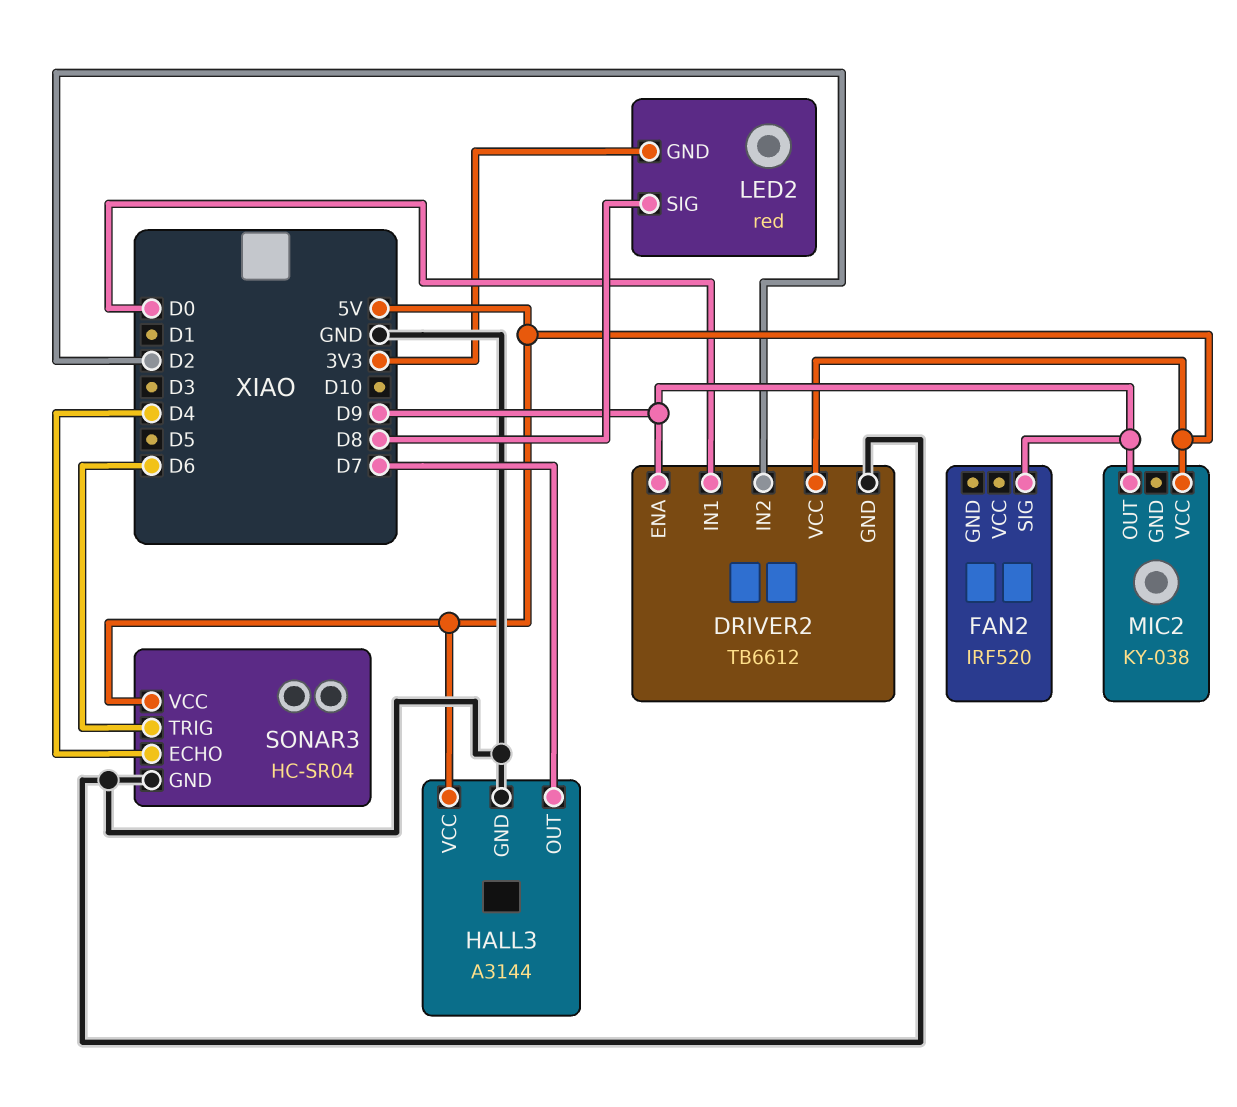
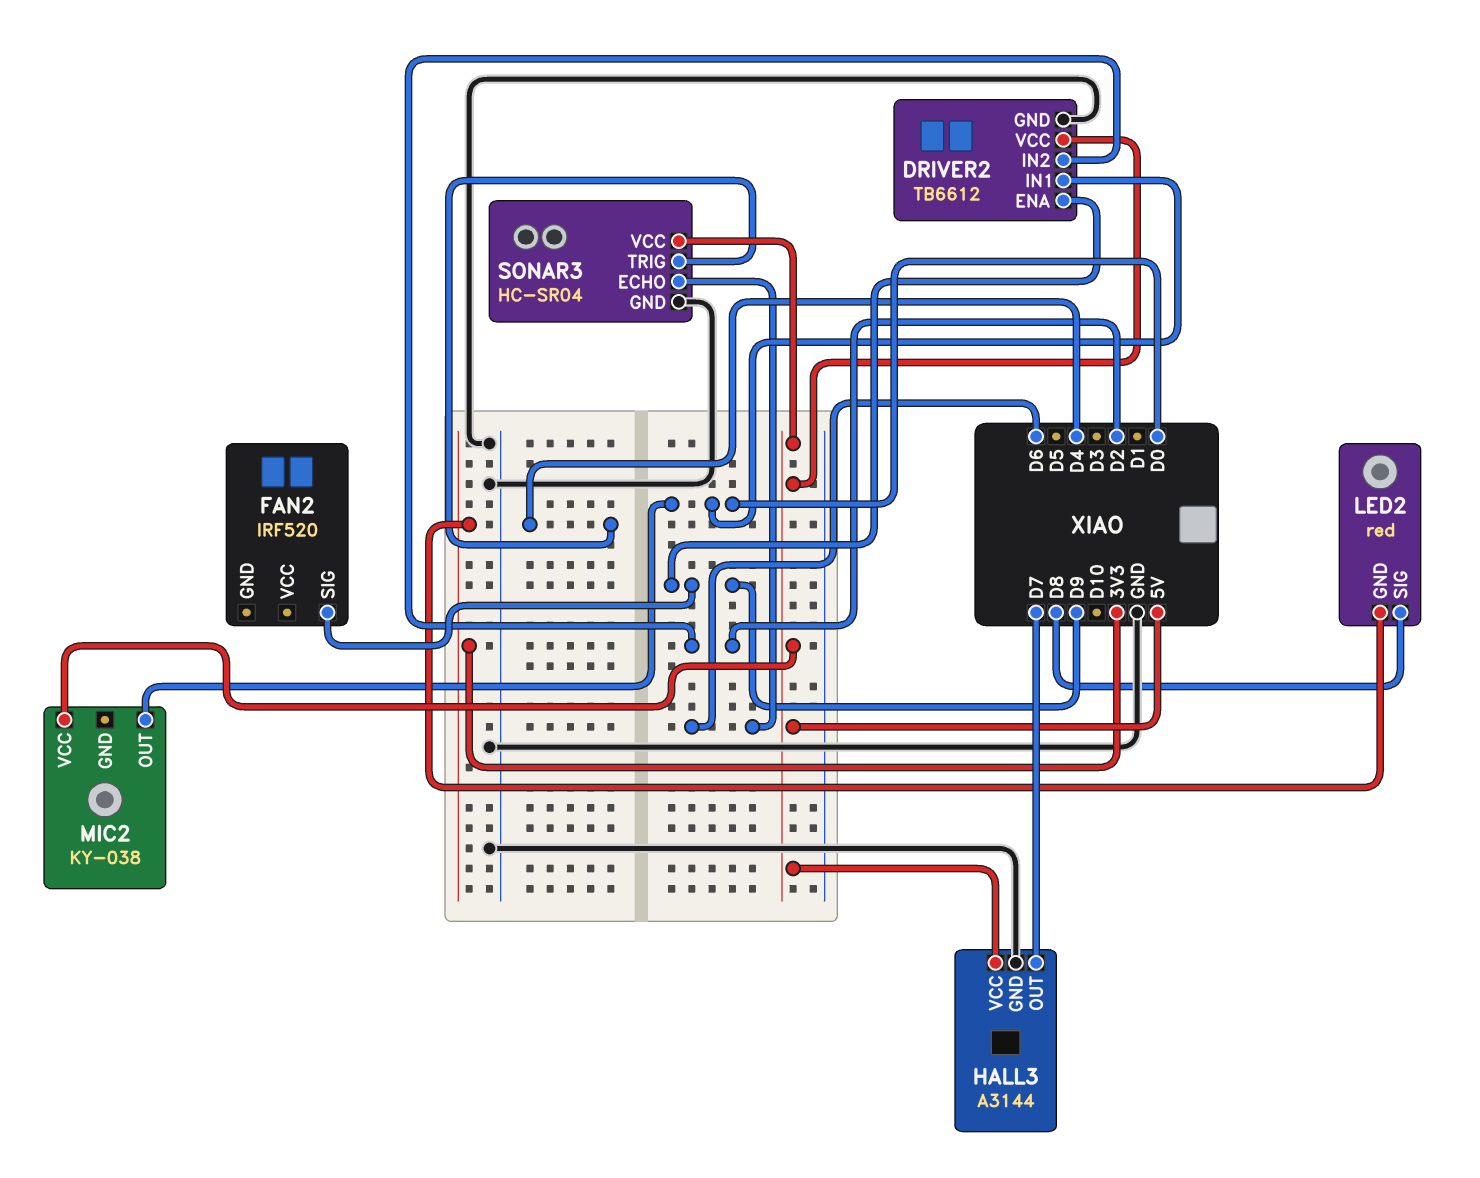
MIC2 pin OUT: D9 -> D0
SONAR3 pin ECHO: D4 -> D6
SONAR3 pin TRIG: D6 -> D4

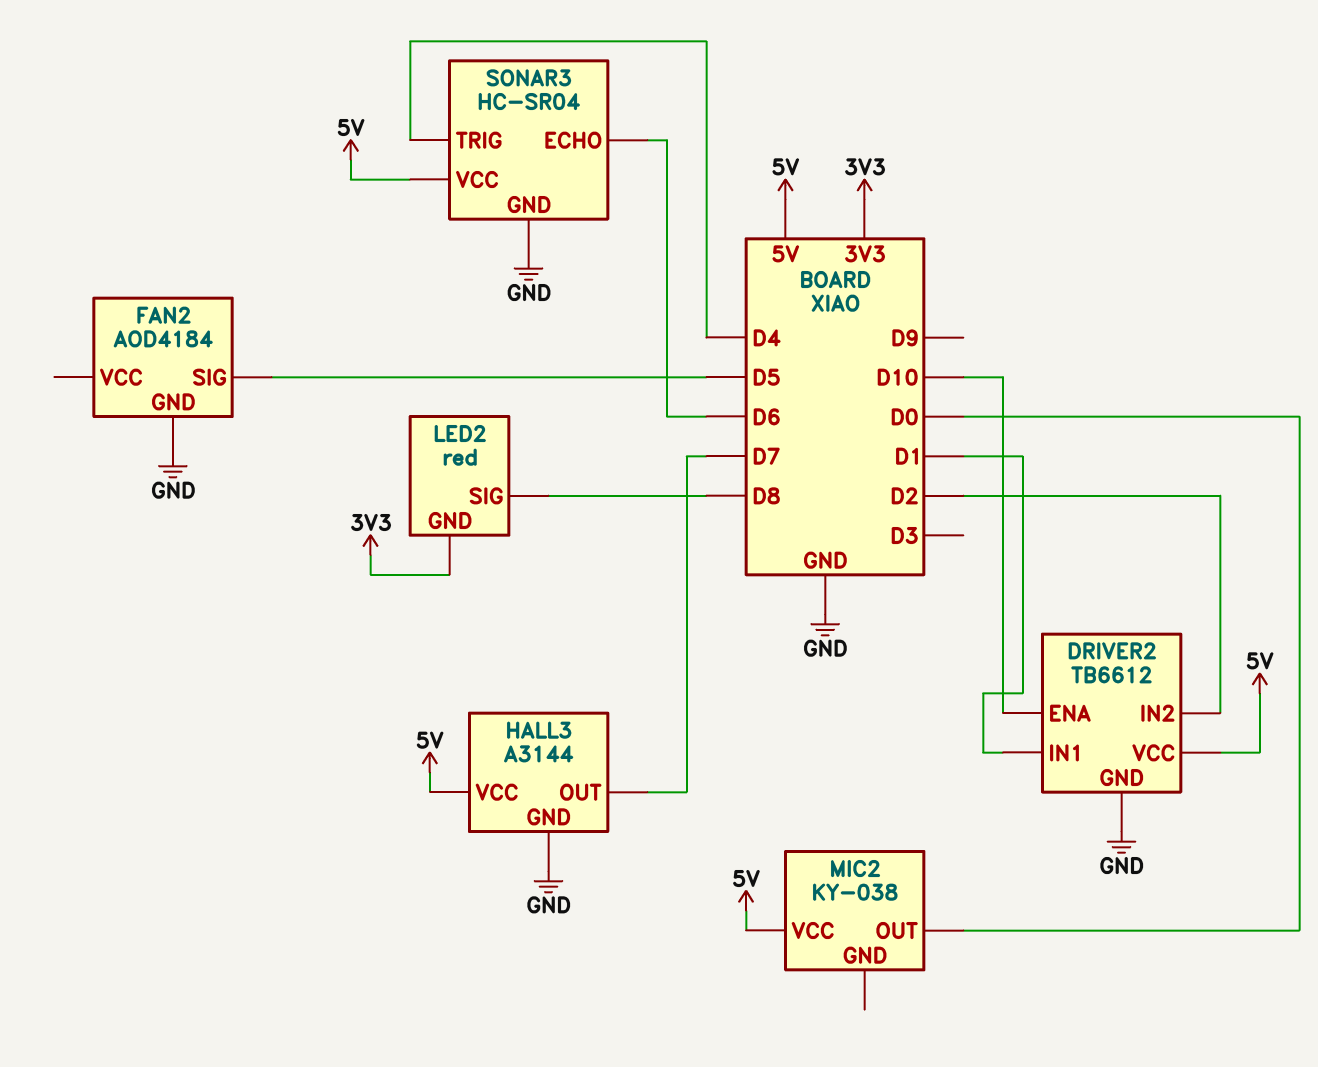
DRIVER2 pin ENA: D9 -> D10
DRIVER2 pin IN1: D0 -> D1
FAN2: IRF520 -> AOD4184
FAN2 pin GND: none -> GND
FAN2 pin SIG: D9 -> D5

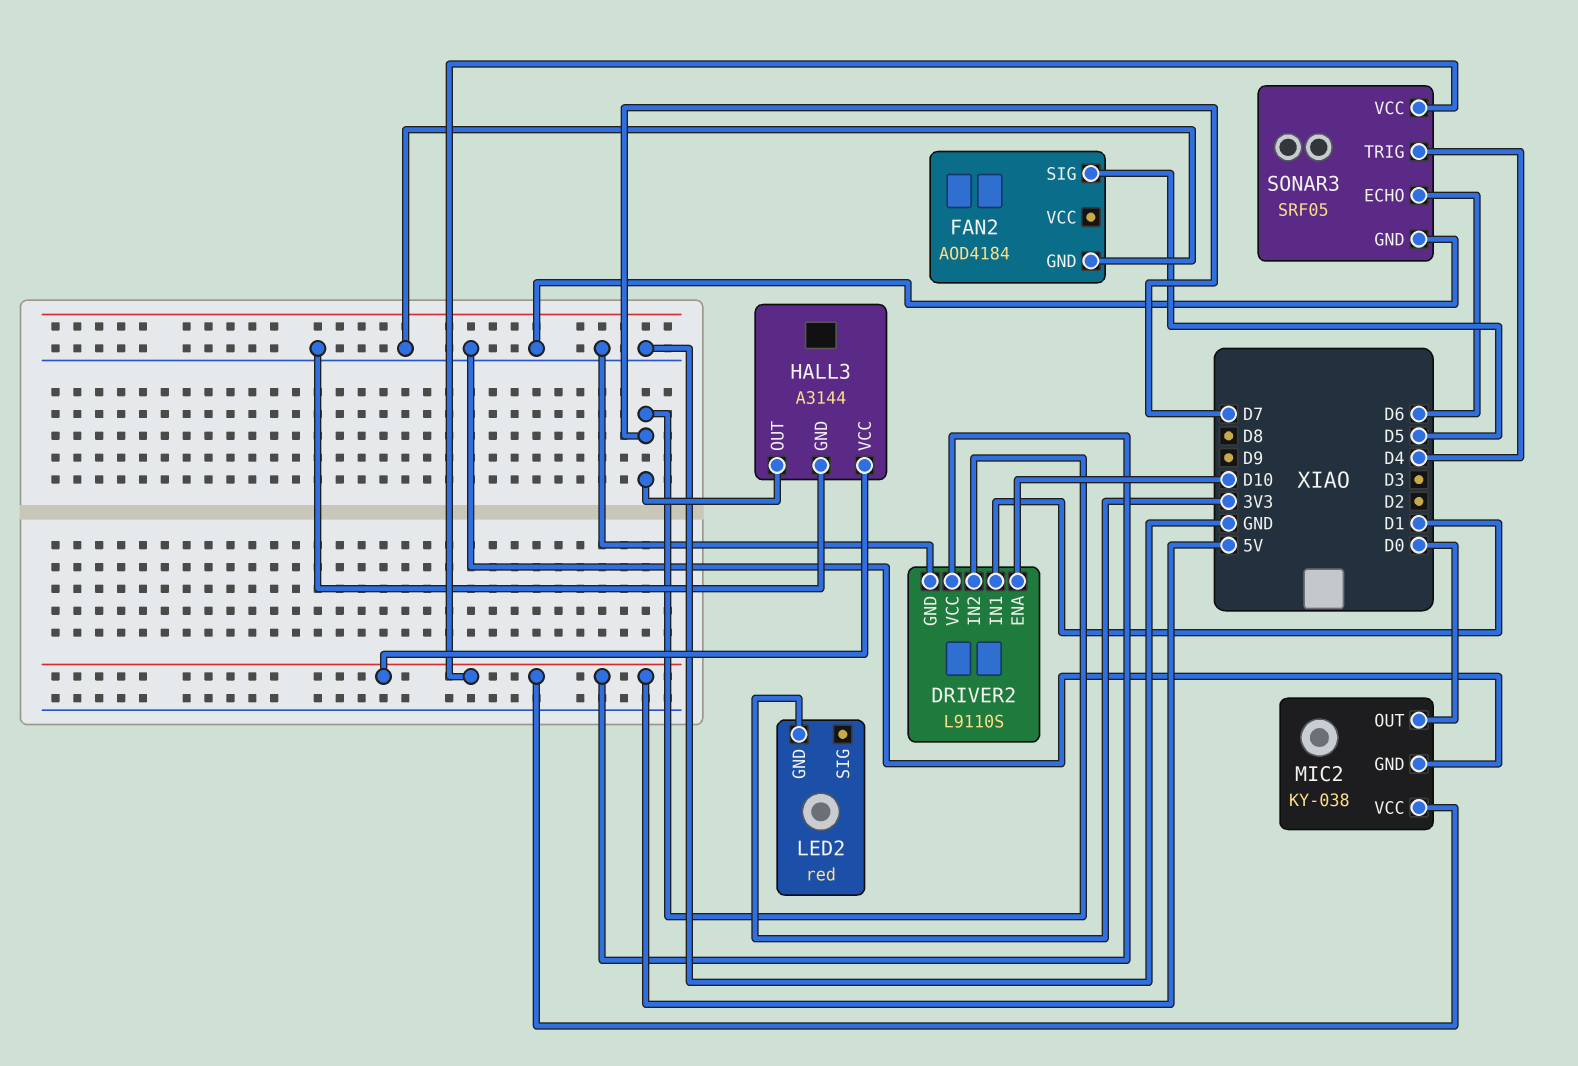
DRIVER2: TB6612 -> L9110S
DRIVER2 pin IN2: D2 -> D7
LED2 pin SIG: D8 -> none
MIC2 pin GND: none -> GND
SONAR3: HC-SR04 -> SRF05

